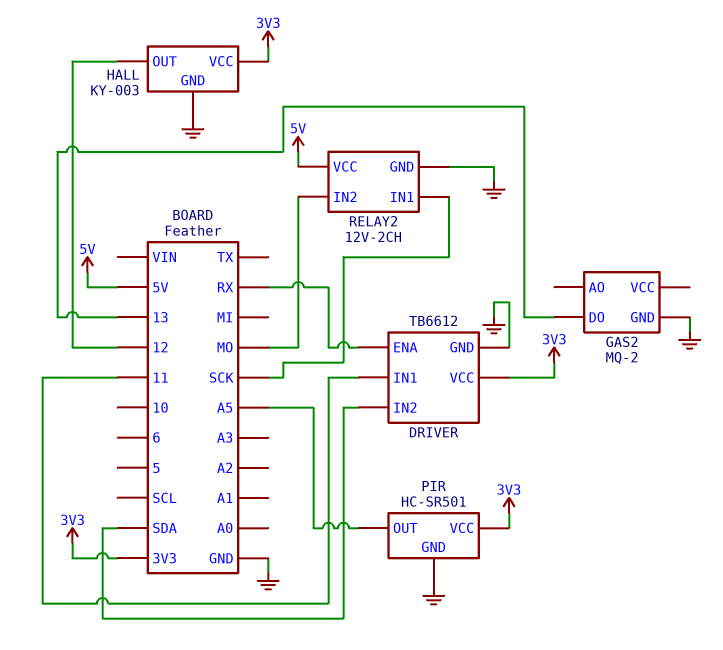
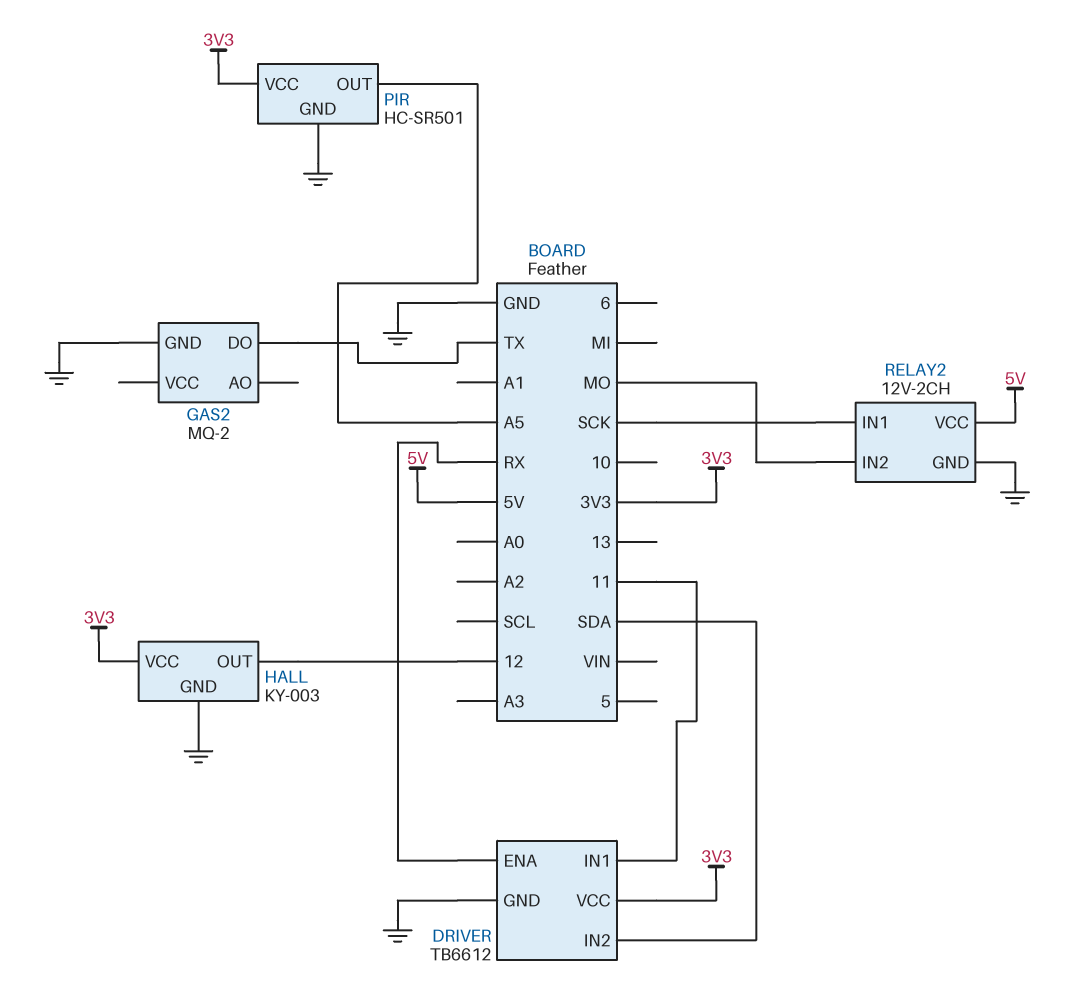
GAS2 pin DO: 13 -> TX

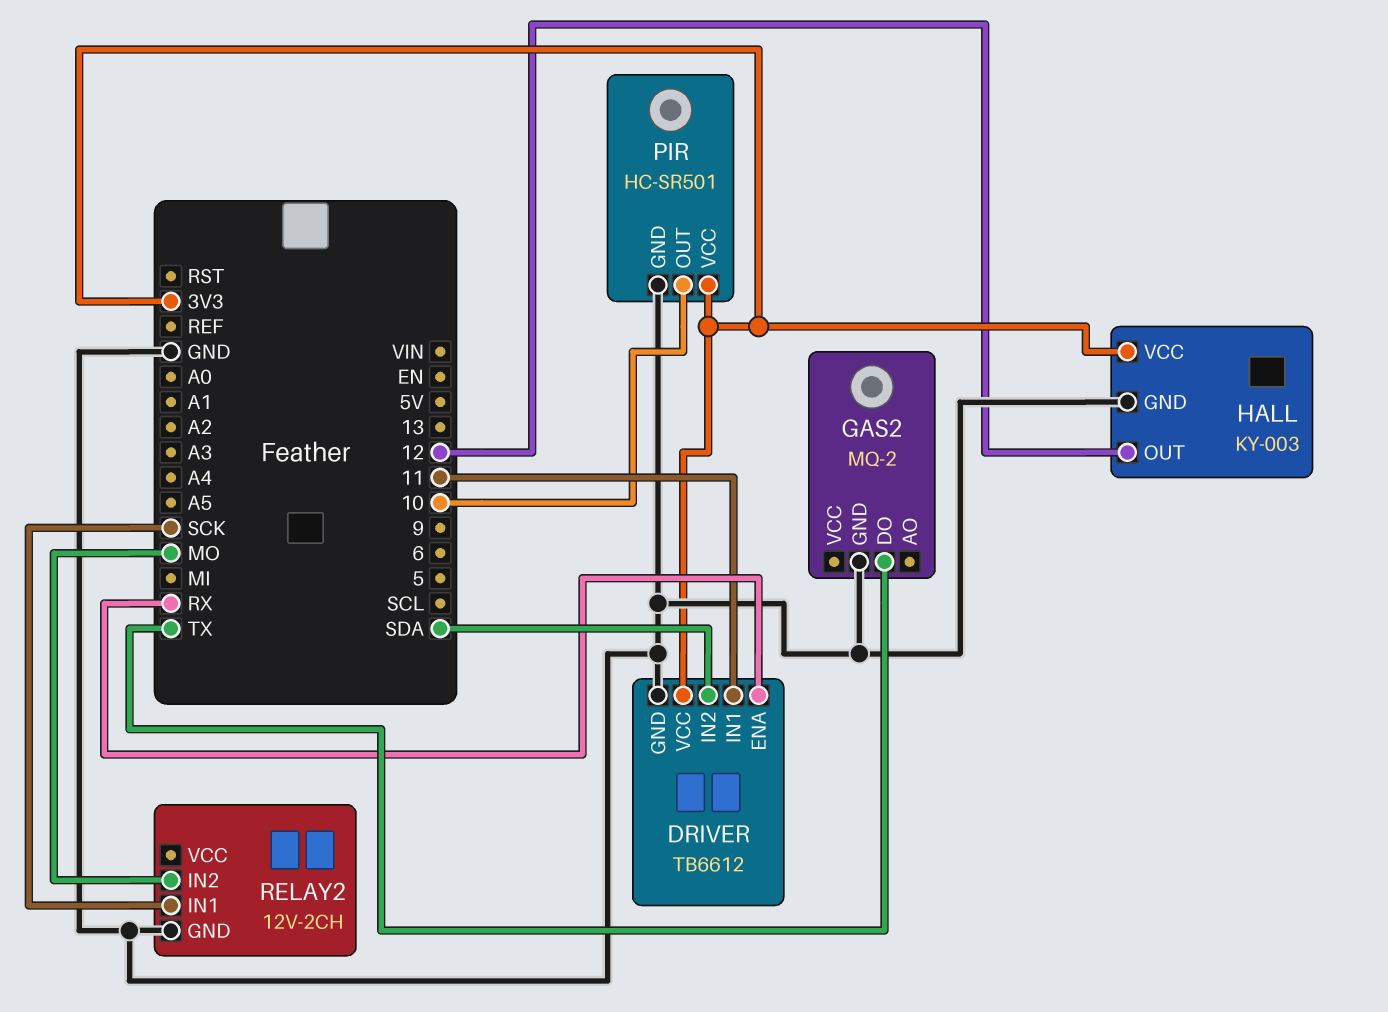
PIR pin OUT: A5 -> 10
RELAY2 pin VCC: 5V -> none

